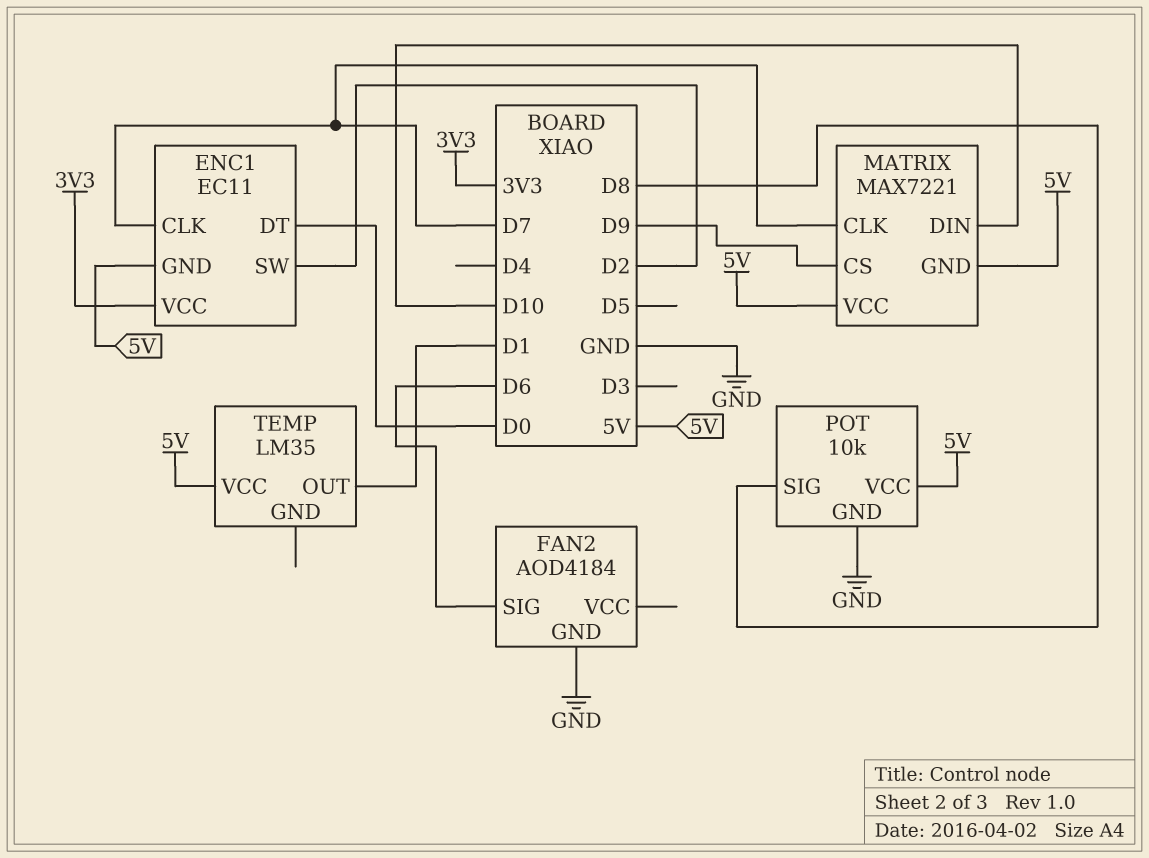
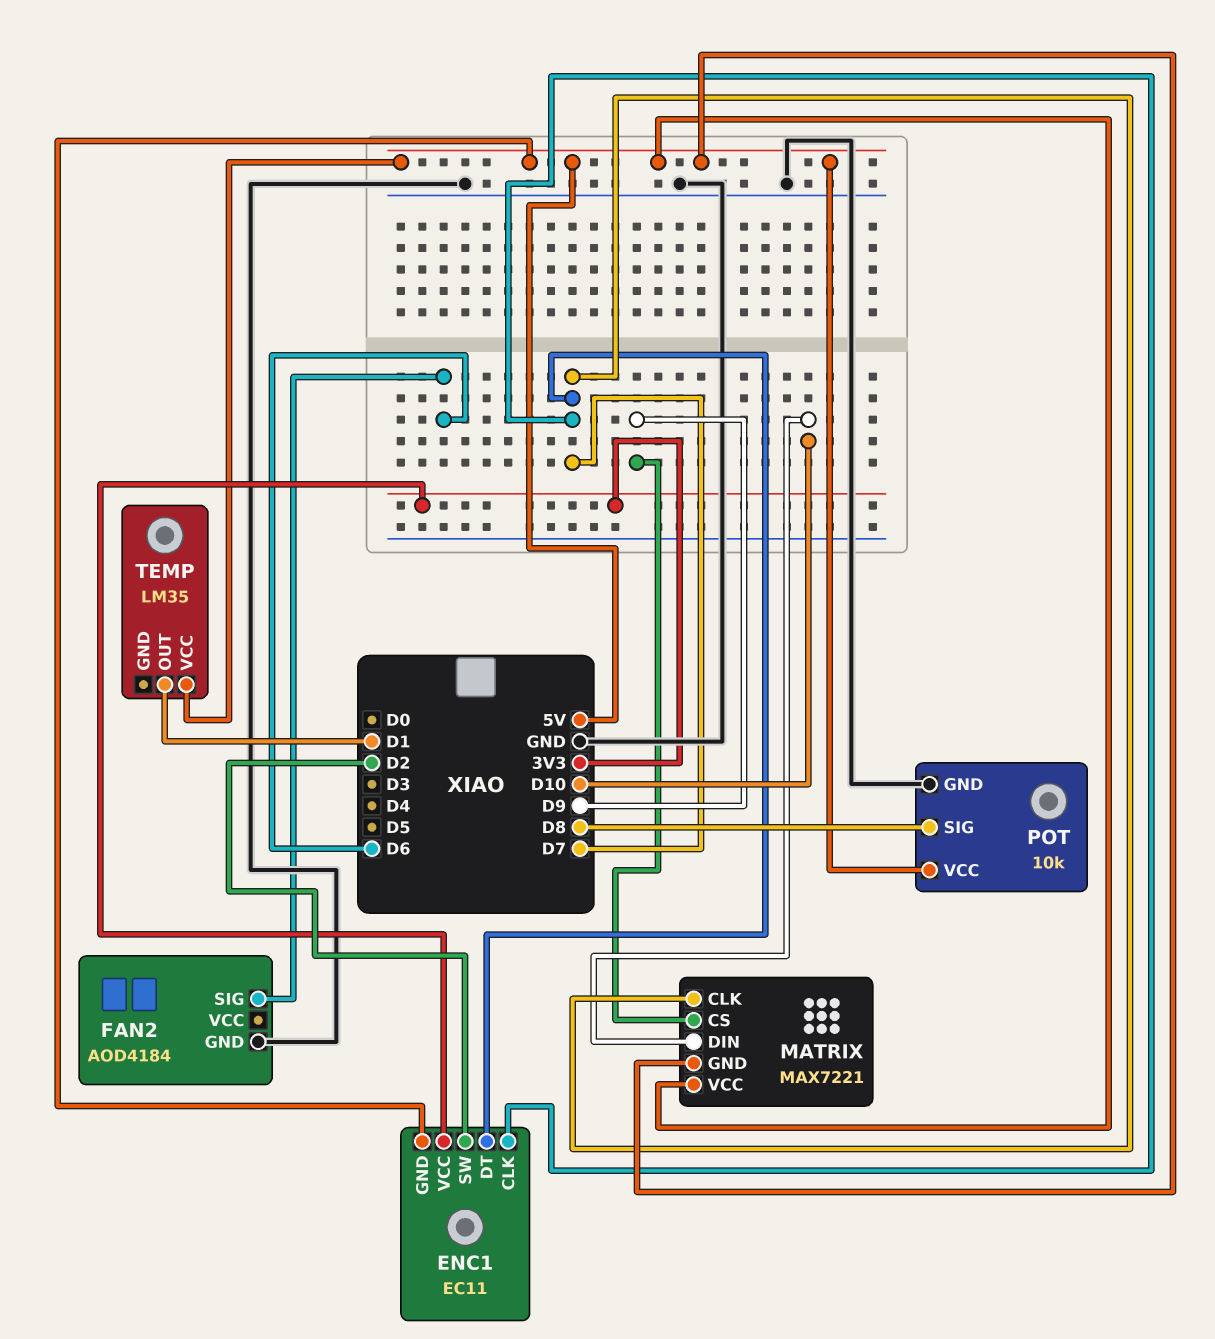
ENC1 pin DT: D0 -> D7

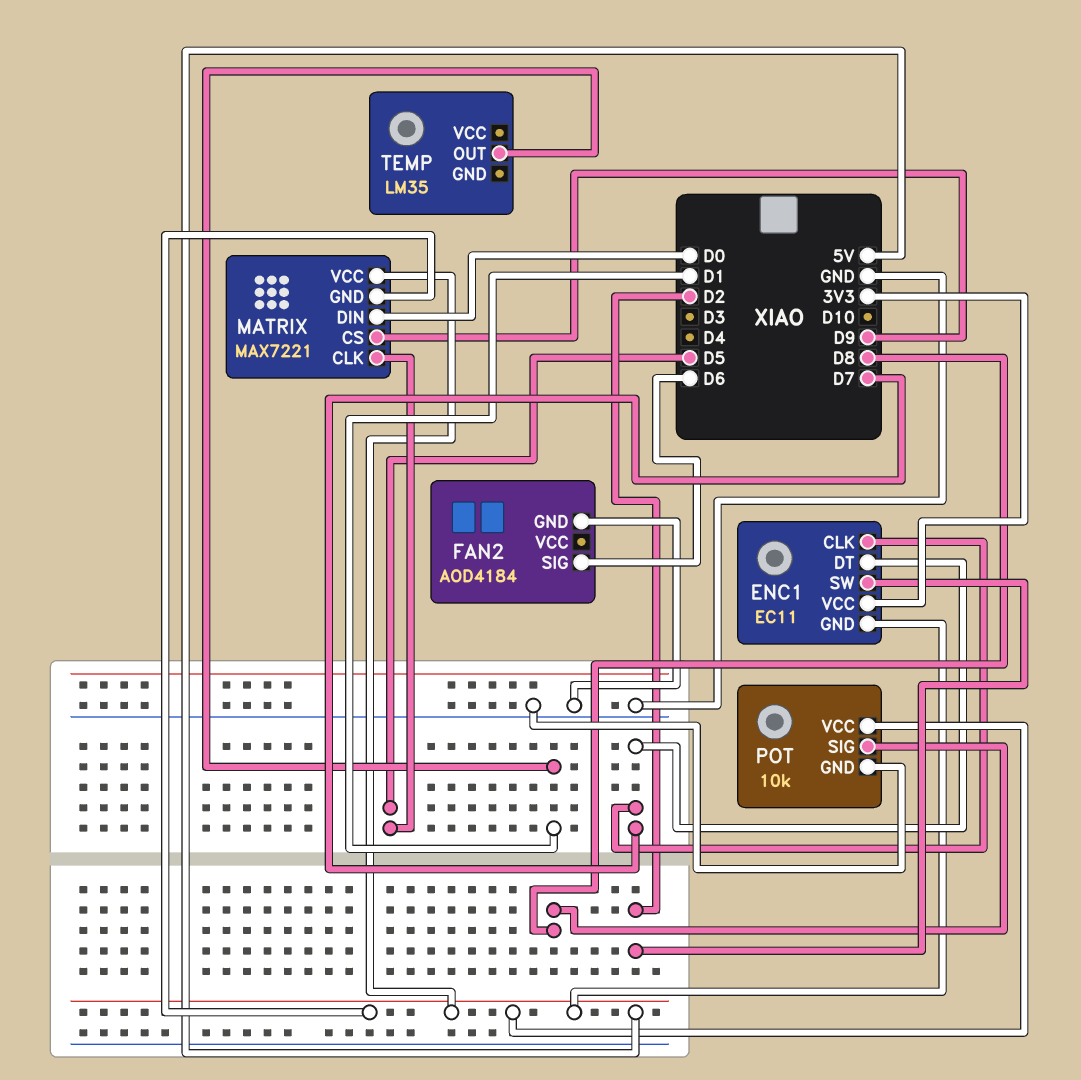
MATRIX pin CLK: D7 -> D5
MATRIX pin DIN: D10 -> D0
TEMP pin VCC: 5V -> none

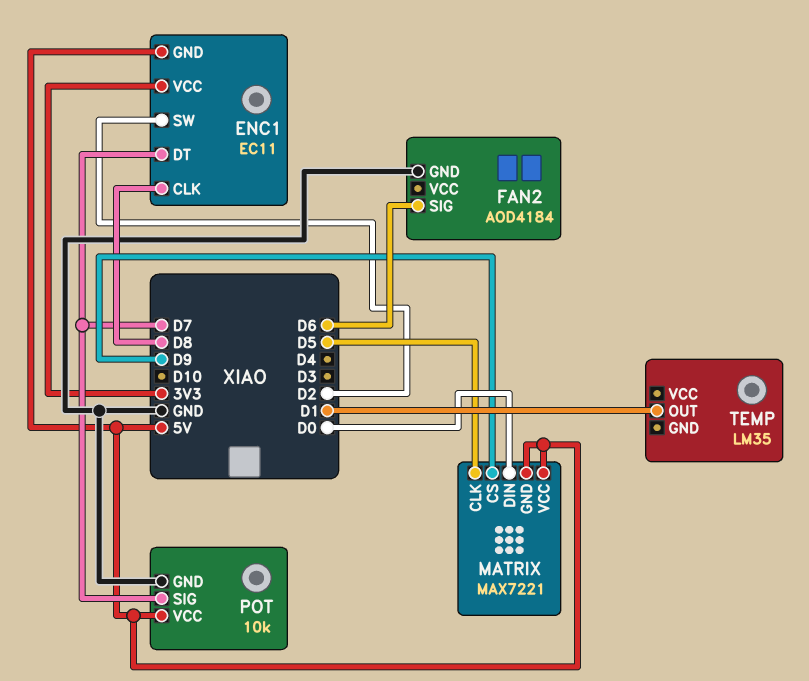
ENC1 pin CLK: D7 -> D8
POT pin SIG: D8 -> D7

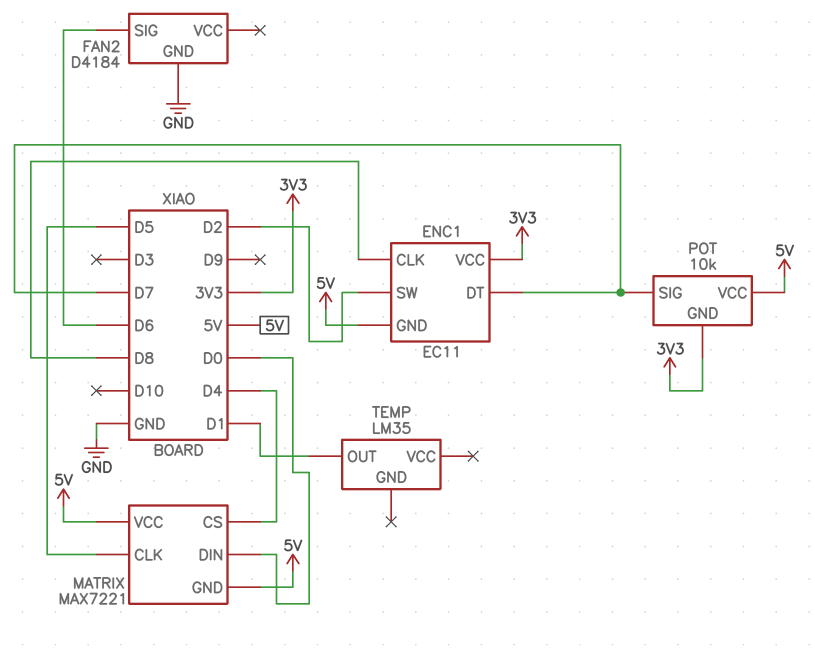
FAN2: AOD4184 -> D4184
MATRIX pin CS: D9 -> D4
POT pin GND: GND -> 3V3

